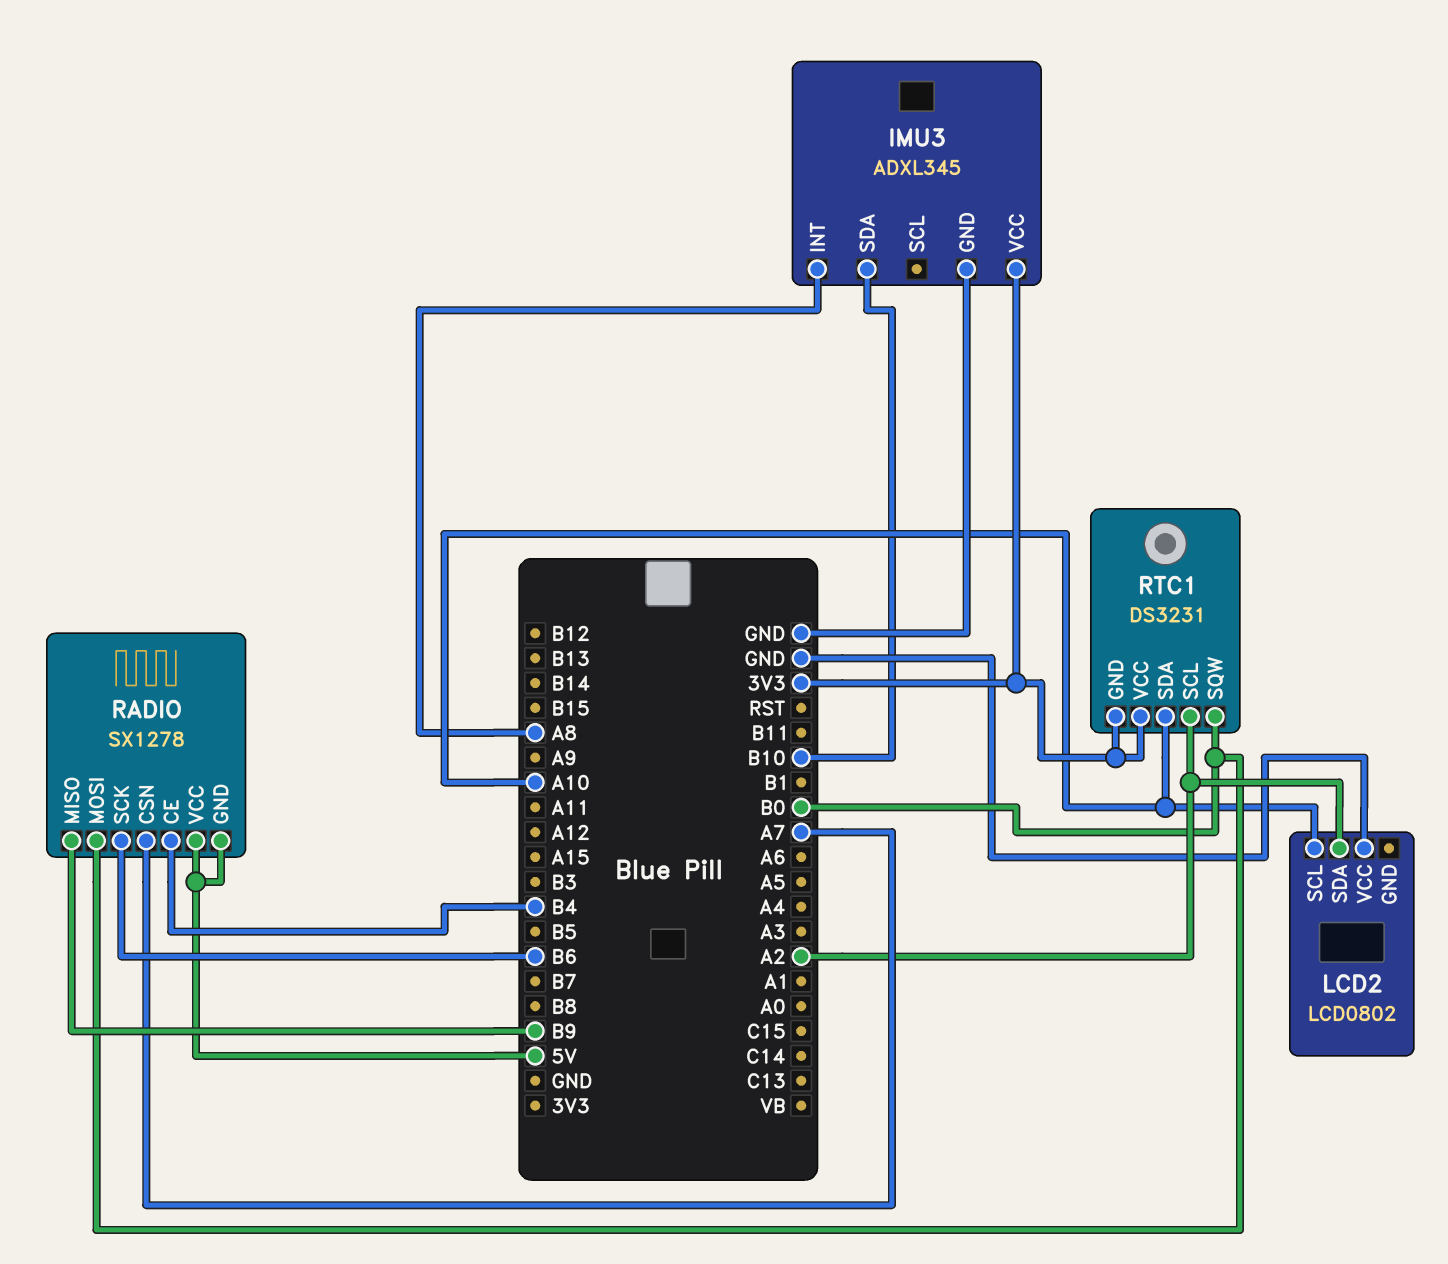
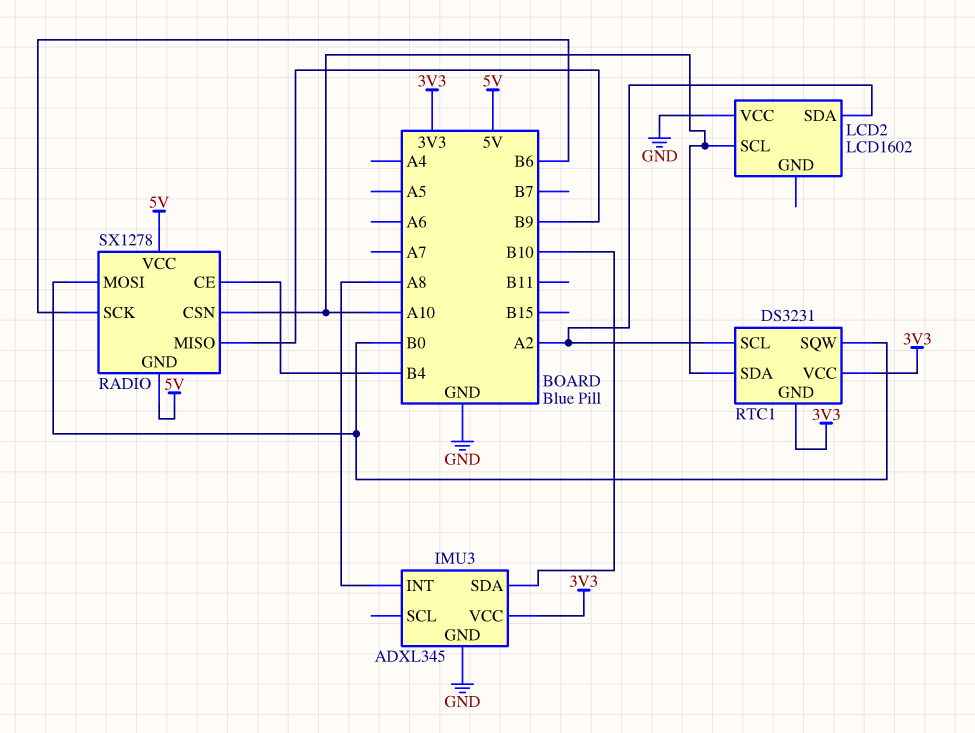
LCD2: LCD0802 -> LCD1602
RADIO pin CSN: A7 -> A10

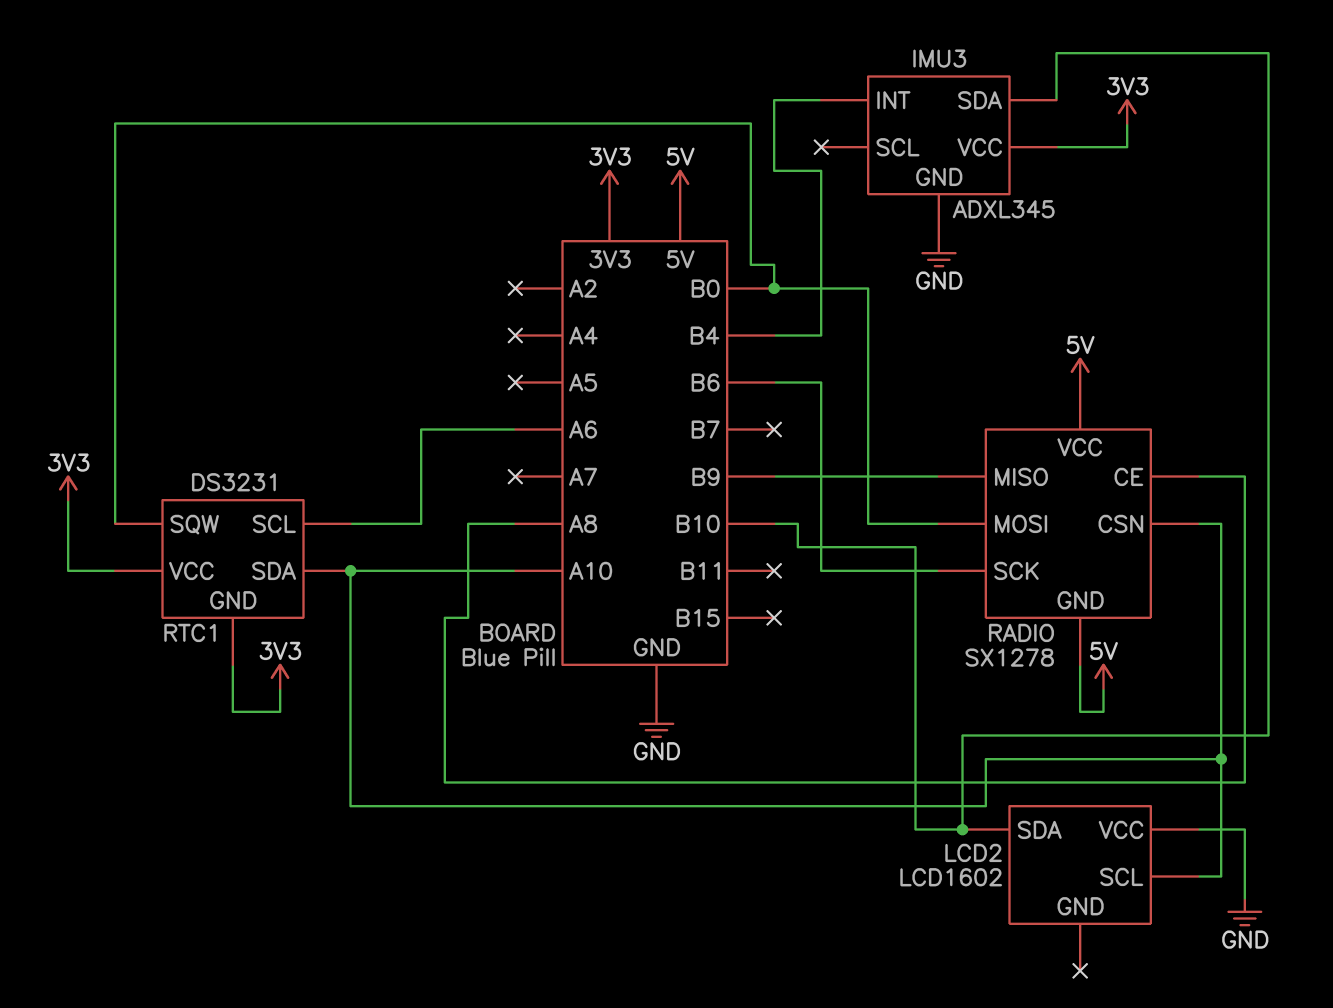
IMU3 pin INT: A8 -> B4
LCD2 pin SDA: A2 -> B10
RADIO pin CE: B4 -> A8
RTC1 pin SCL: A2 -> A6

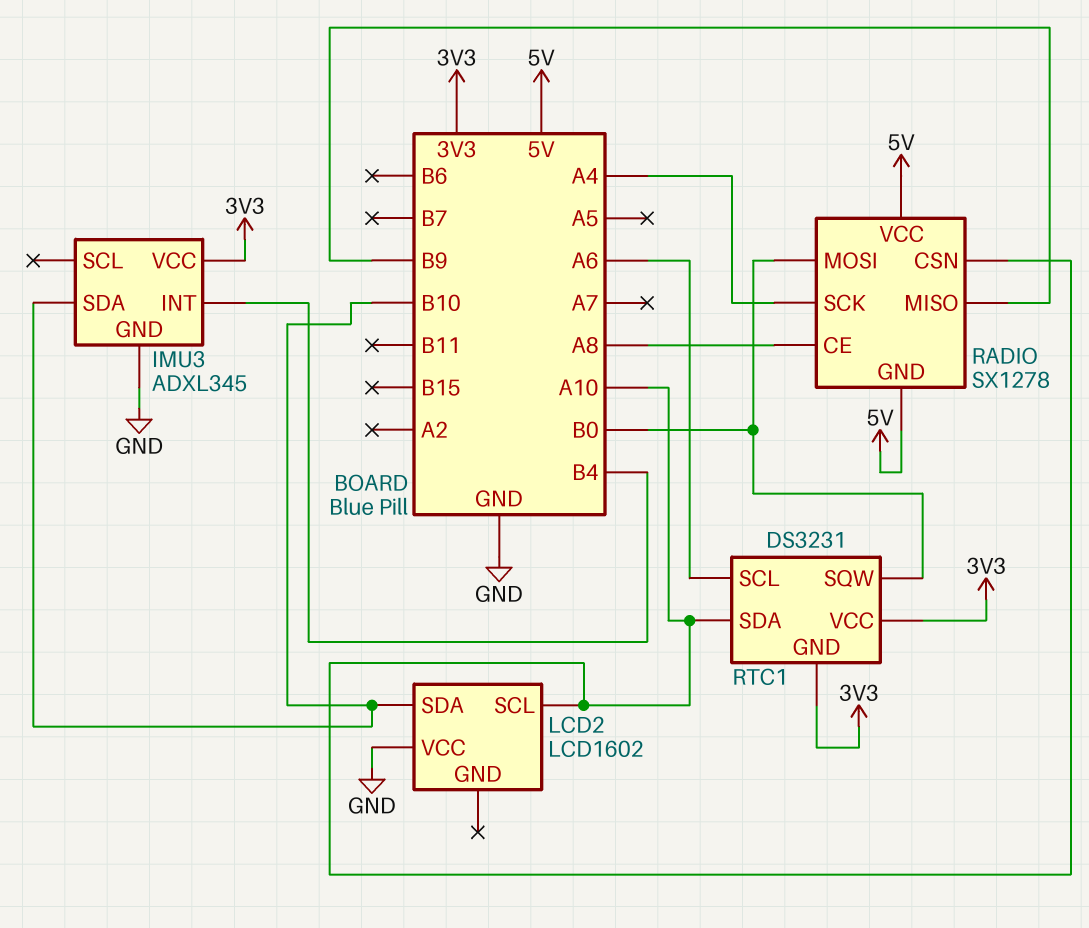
RADIO pin SCK: B6 -> A4

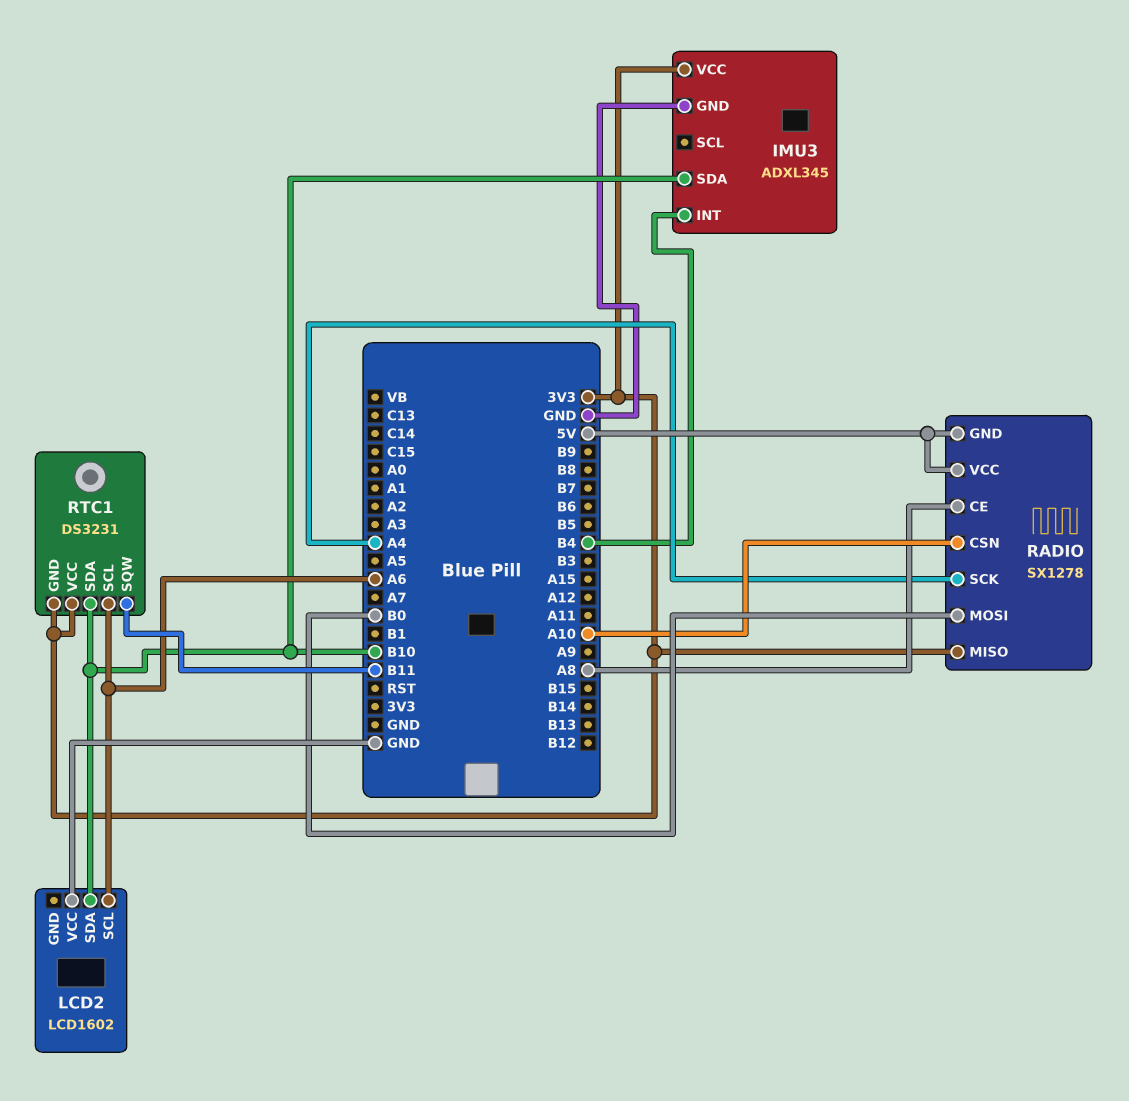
LCD2 pin SCL: A10 -> A6
RADIO pin MISO: B9 -> 3V3
RTC1 pin SDA: A10 -> B10
RTC1 pin SQW: B0 -> B11

